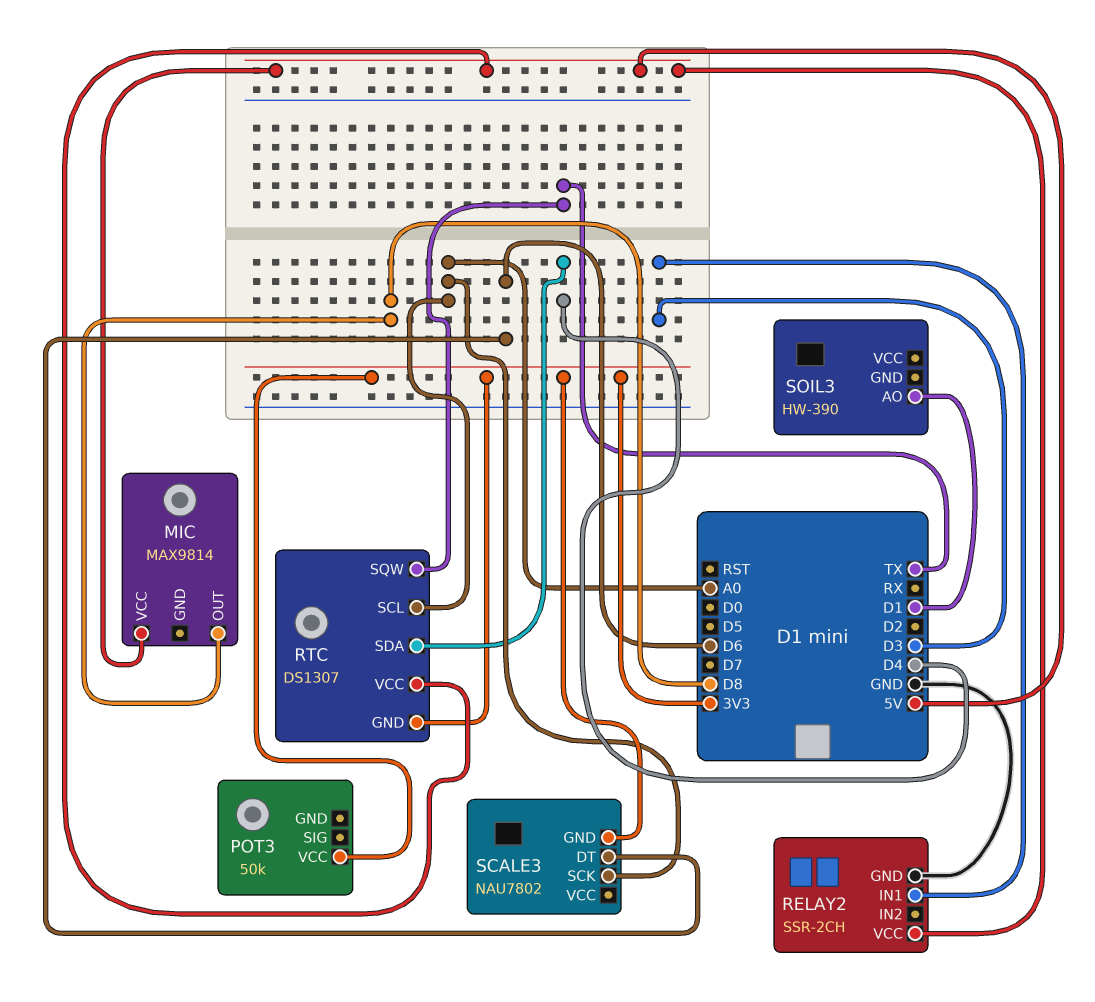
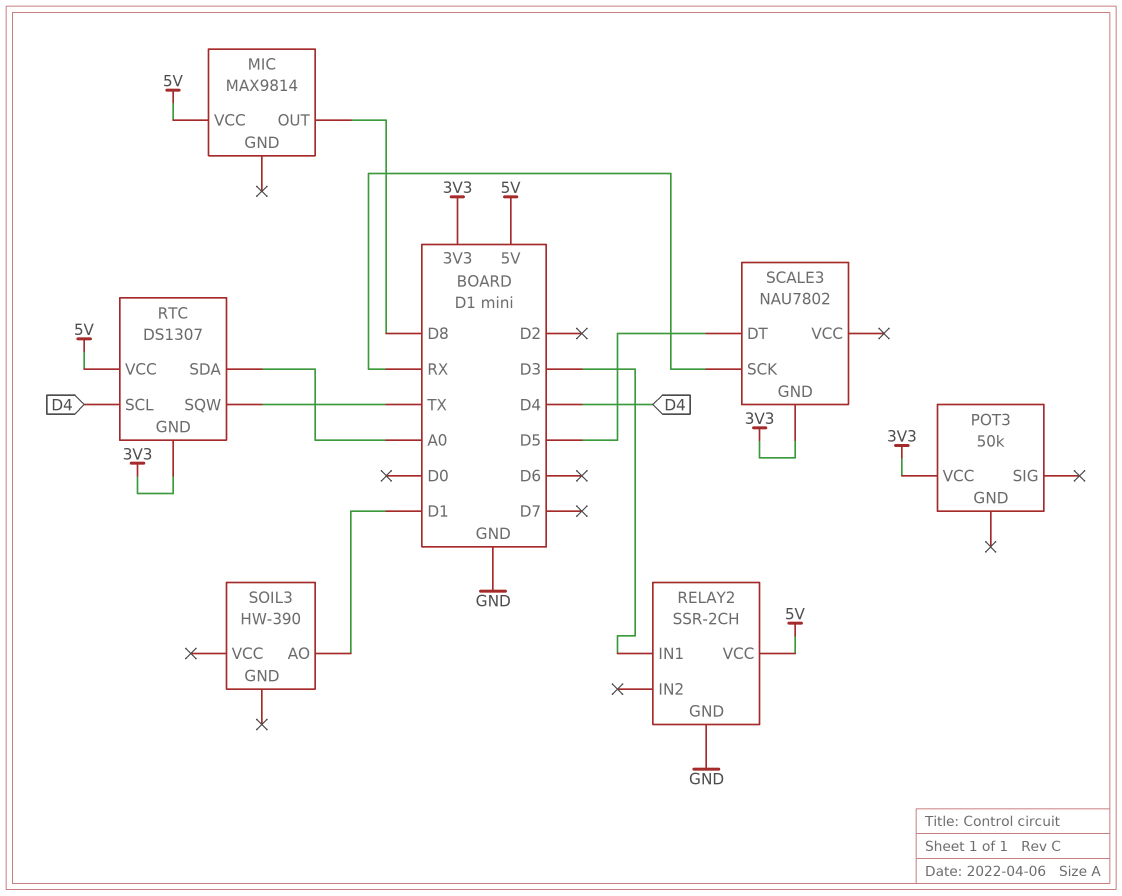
RTC pin SCL: A0 -> D4
RTC pin SDA: D4 -> A0
SCALE3 pin DT: D6 -> D5
SCALE3 pin SCK: A0 -> RX

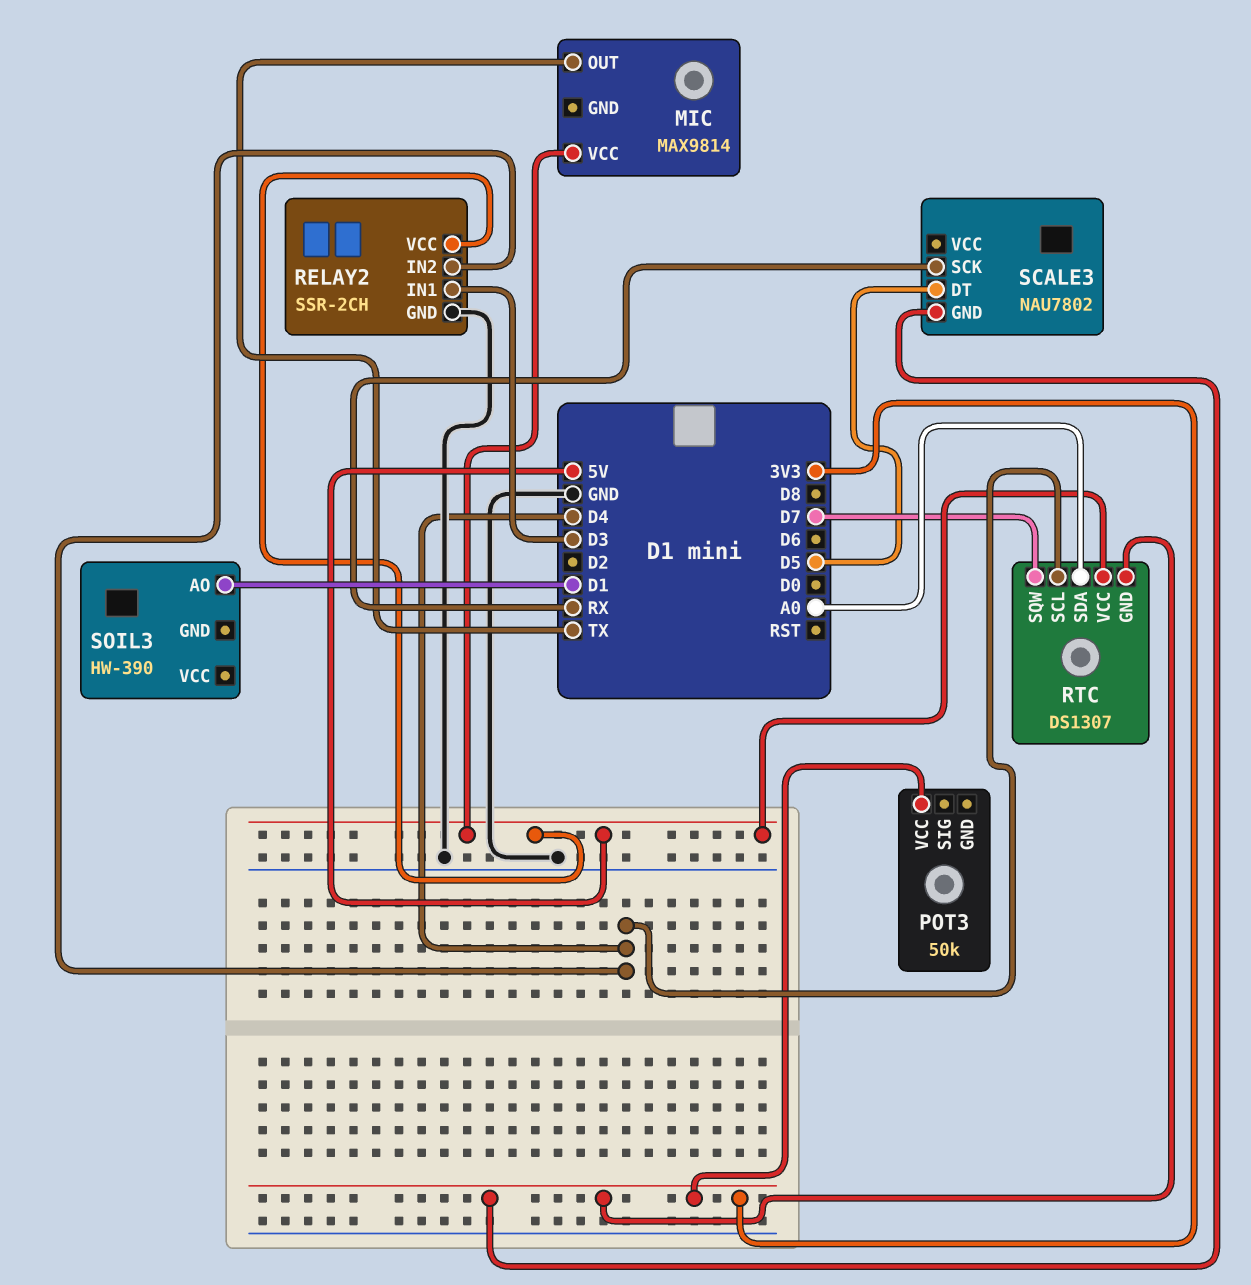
MIC pin OUT: D8 -> TX
RELAY2 pin IN2: none -> D4
RTC pin SQW: TX -> D7

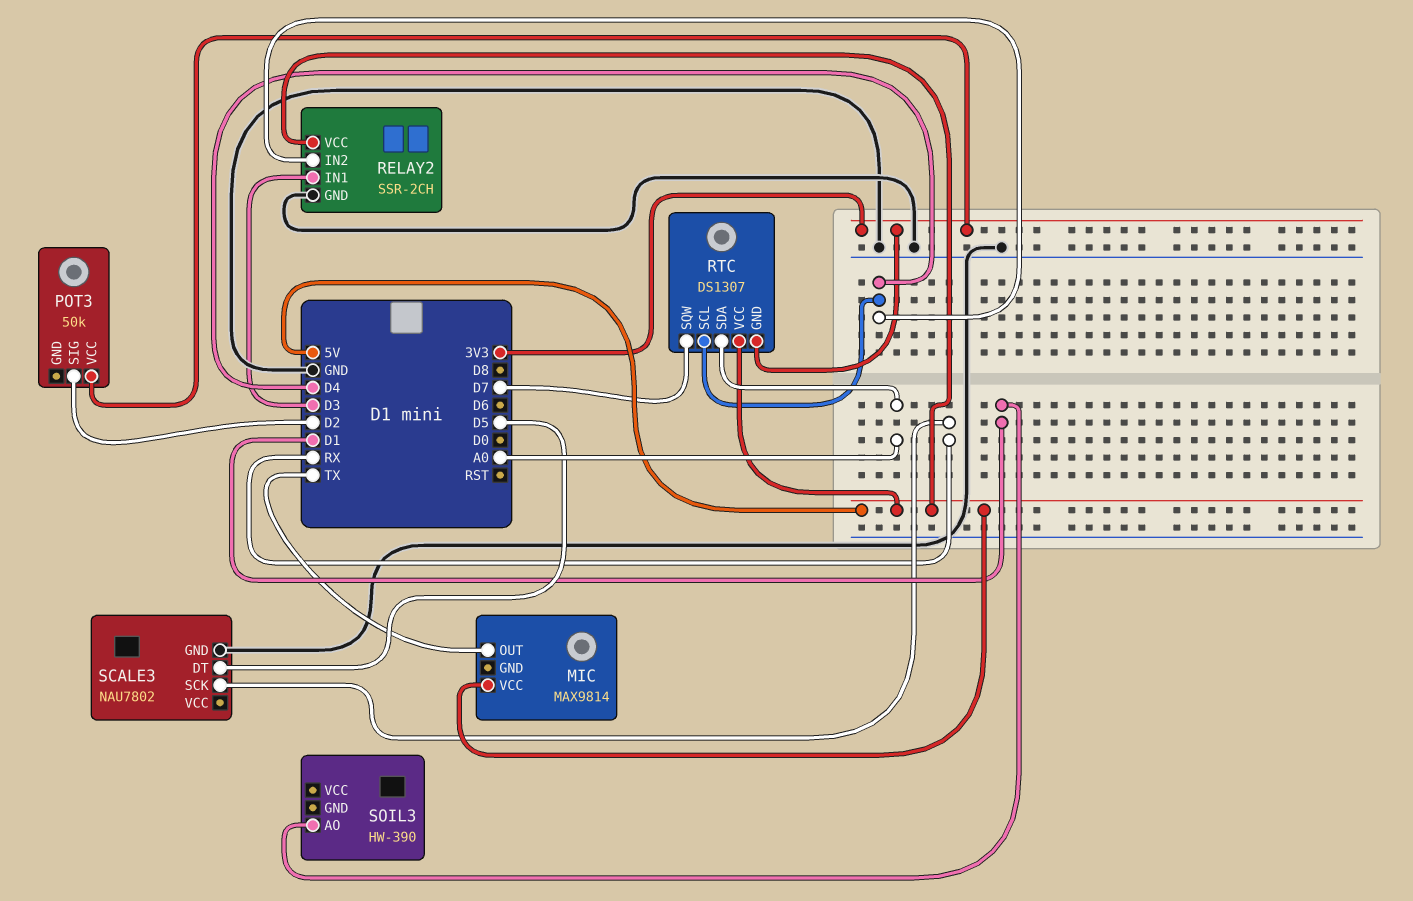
POT3 pin SIG: none -> D2
SCALE3 pin GND: 3V3 -> GND

